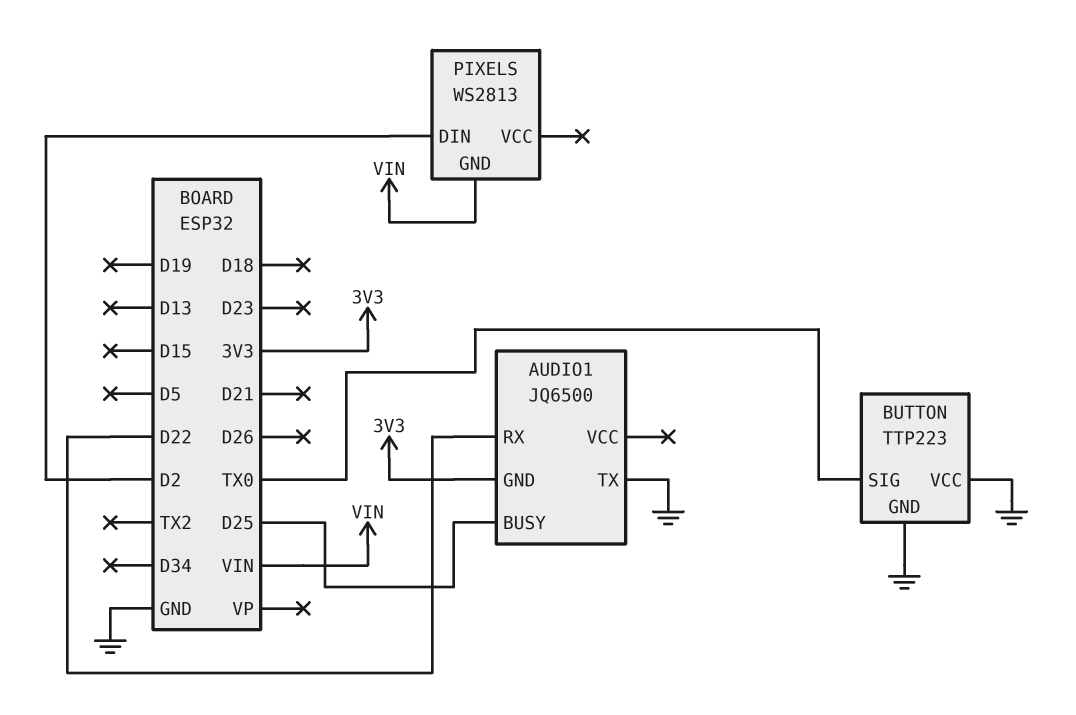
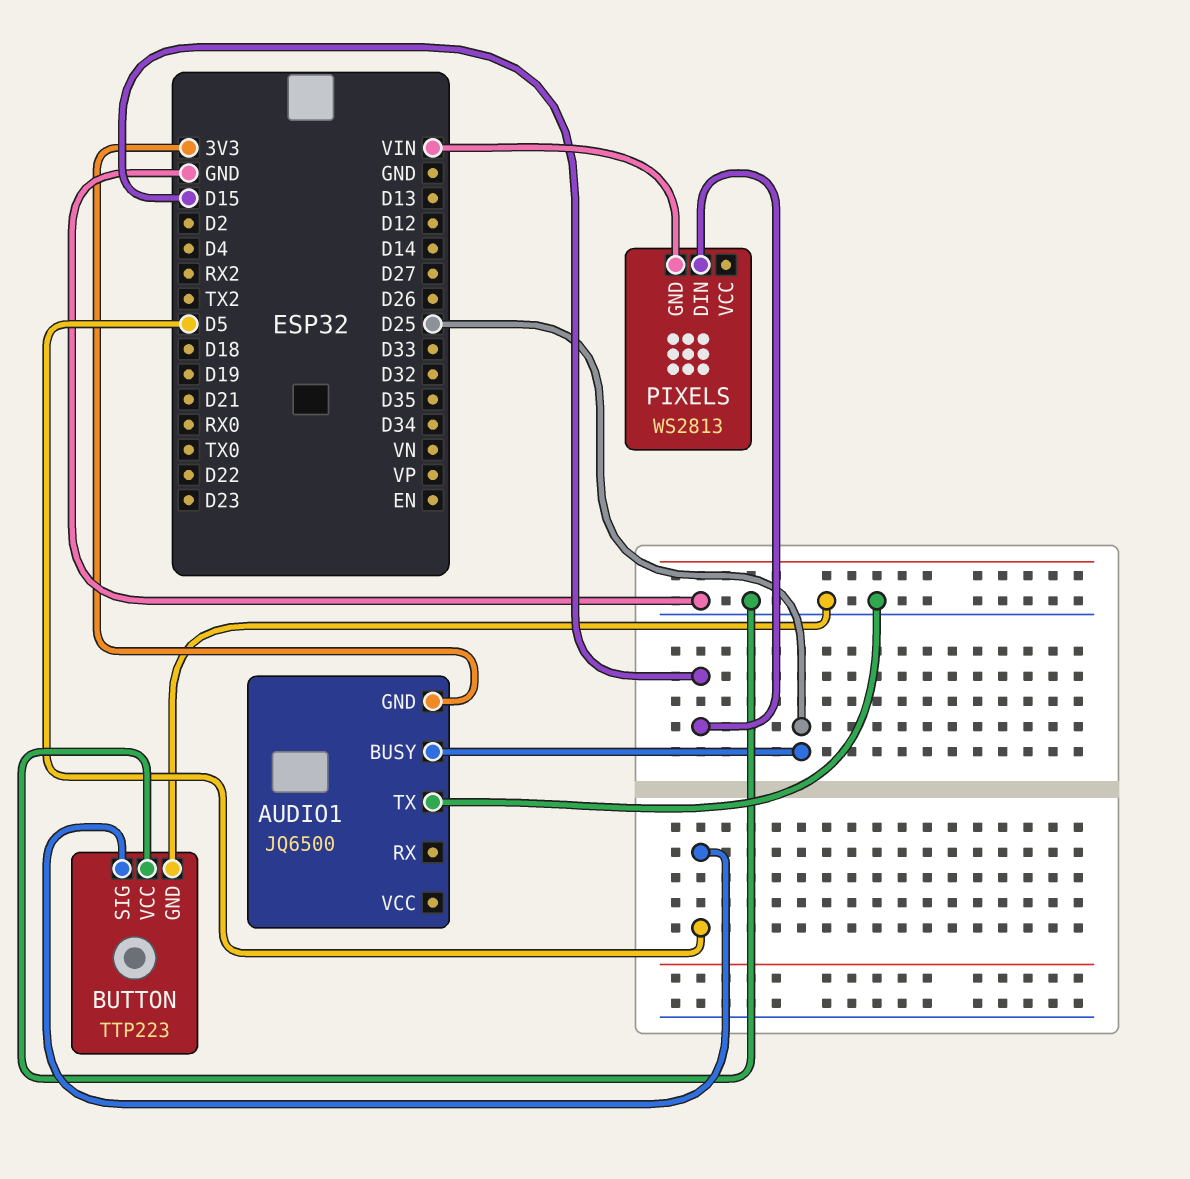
AUDIO1 pin RX: D22 -> none
BUTTON pin SIG: TX0 -> D5
PIXELS pin DIN: D2 -> D15

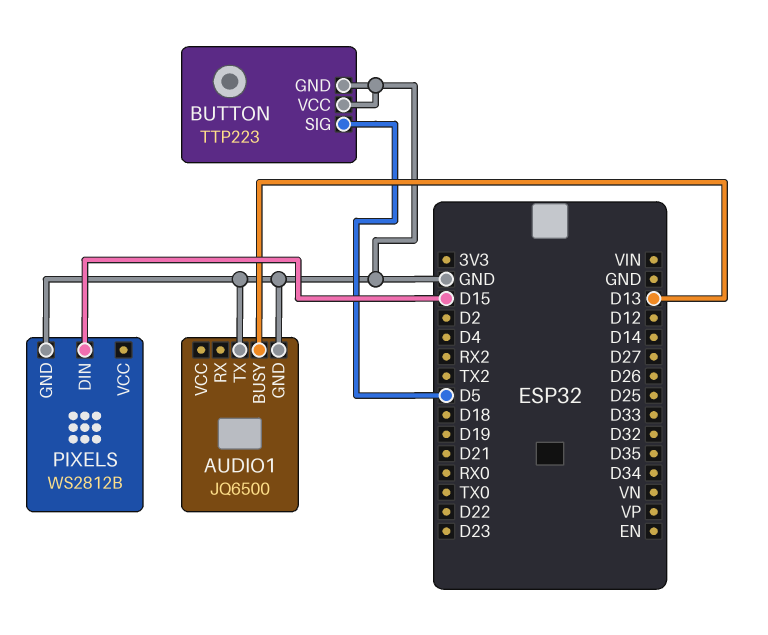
AUDIO1 pin BUSY: D25 -> D13
AUDIO1 pin GND: 3V3 -> GND
PIXELS: WS2813 -> WS2812B
PIXELS pin GND: VIN -> GND

